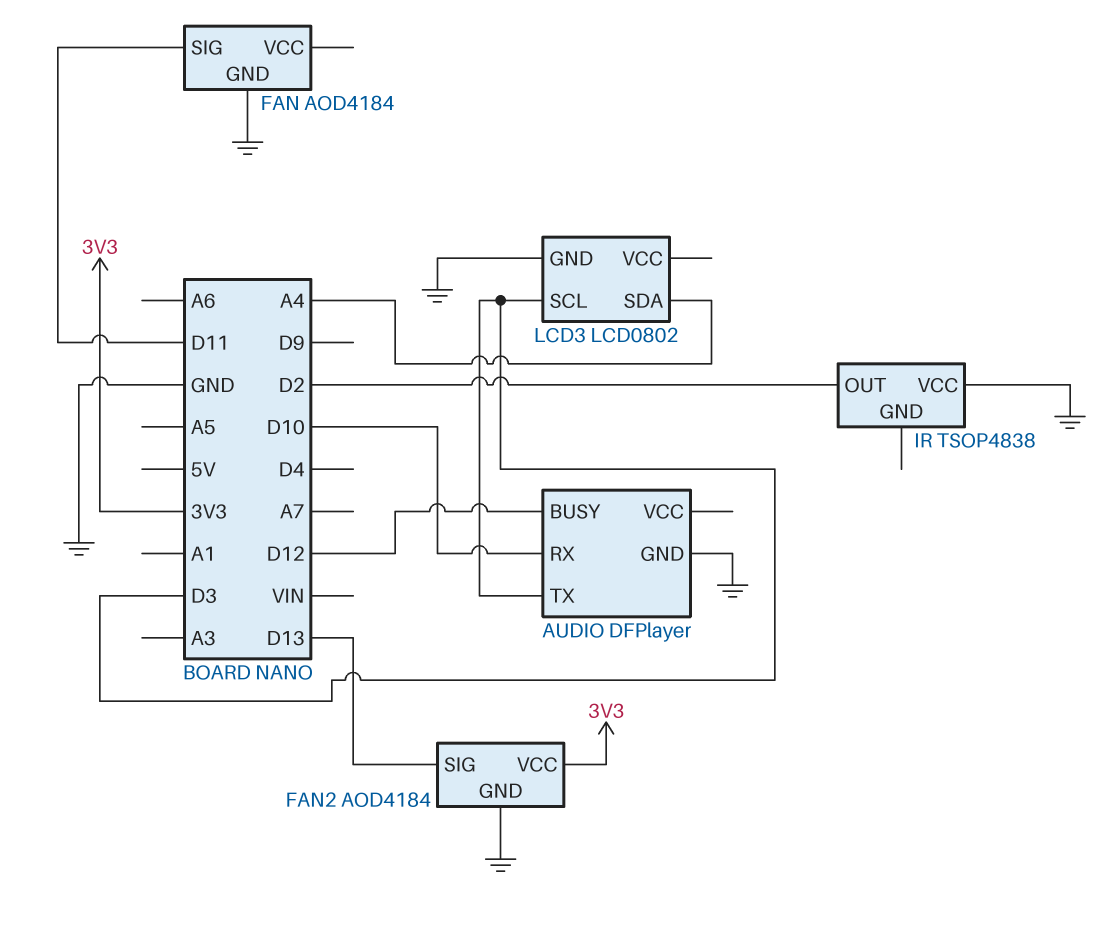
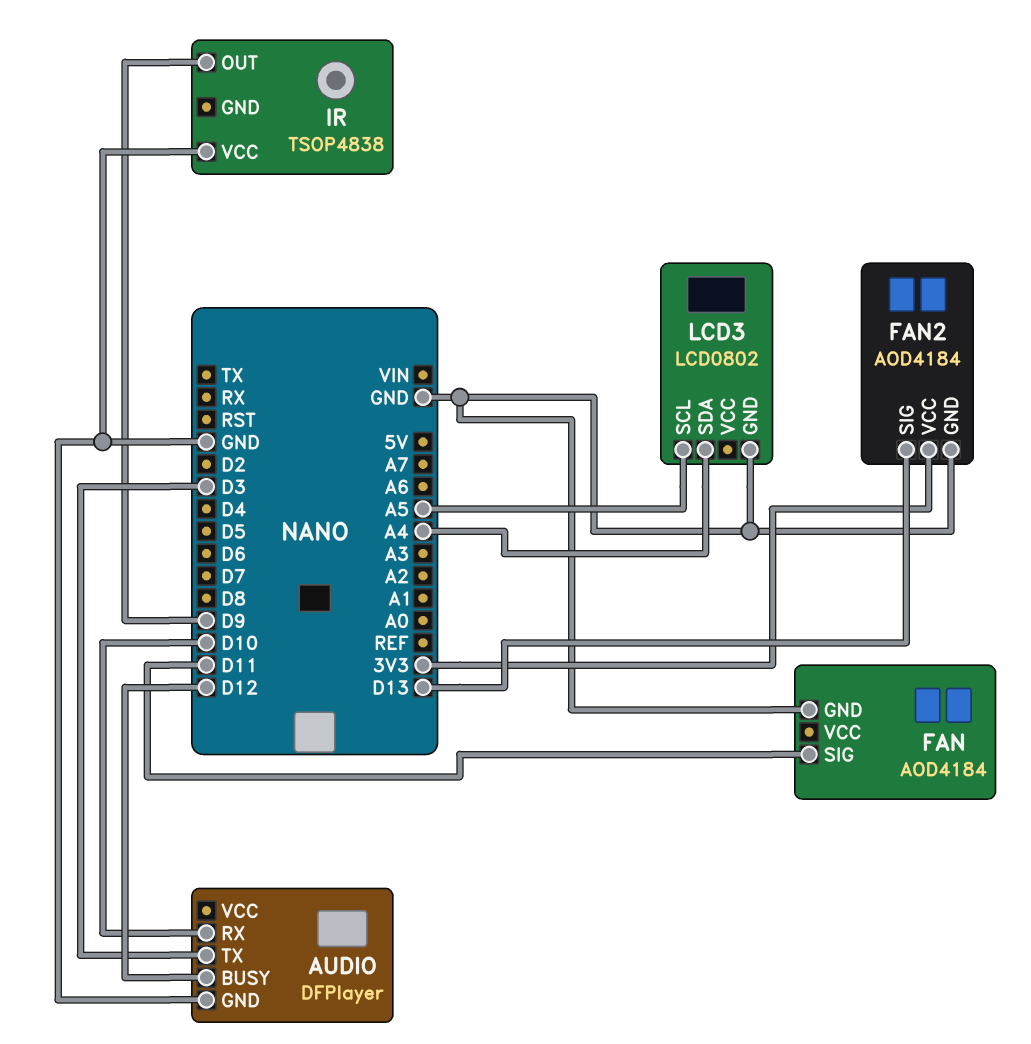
IR pin OUT: D2 -> D9
LCD3 pin SCL: D3 -> A5

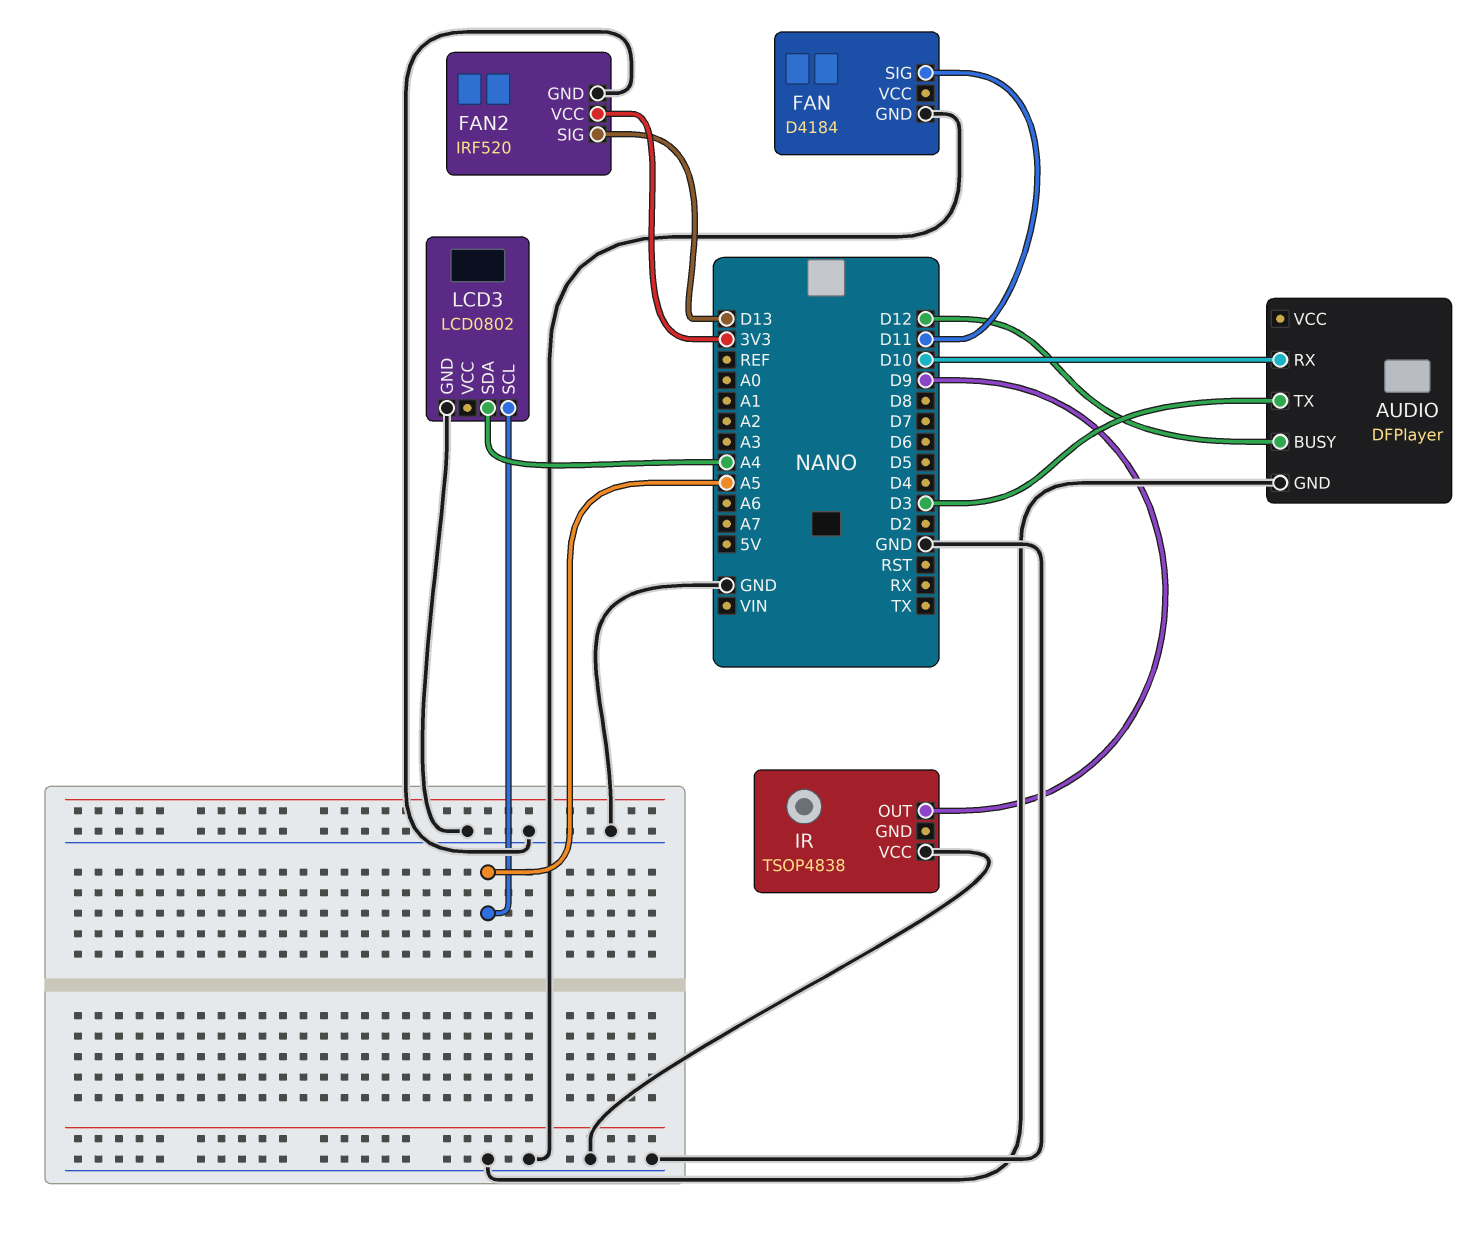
FAN: AOD4184 -> D4184
FAN2: AOD4184 -> IRF520

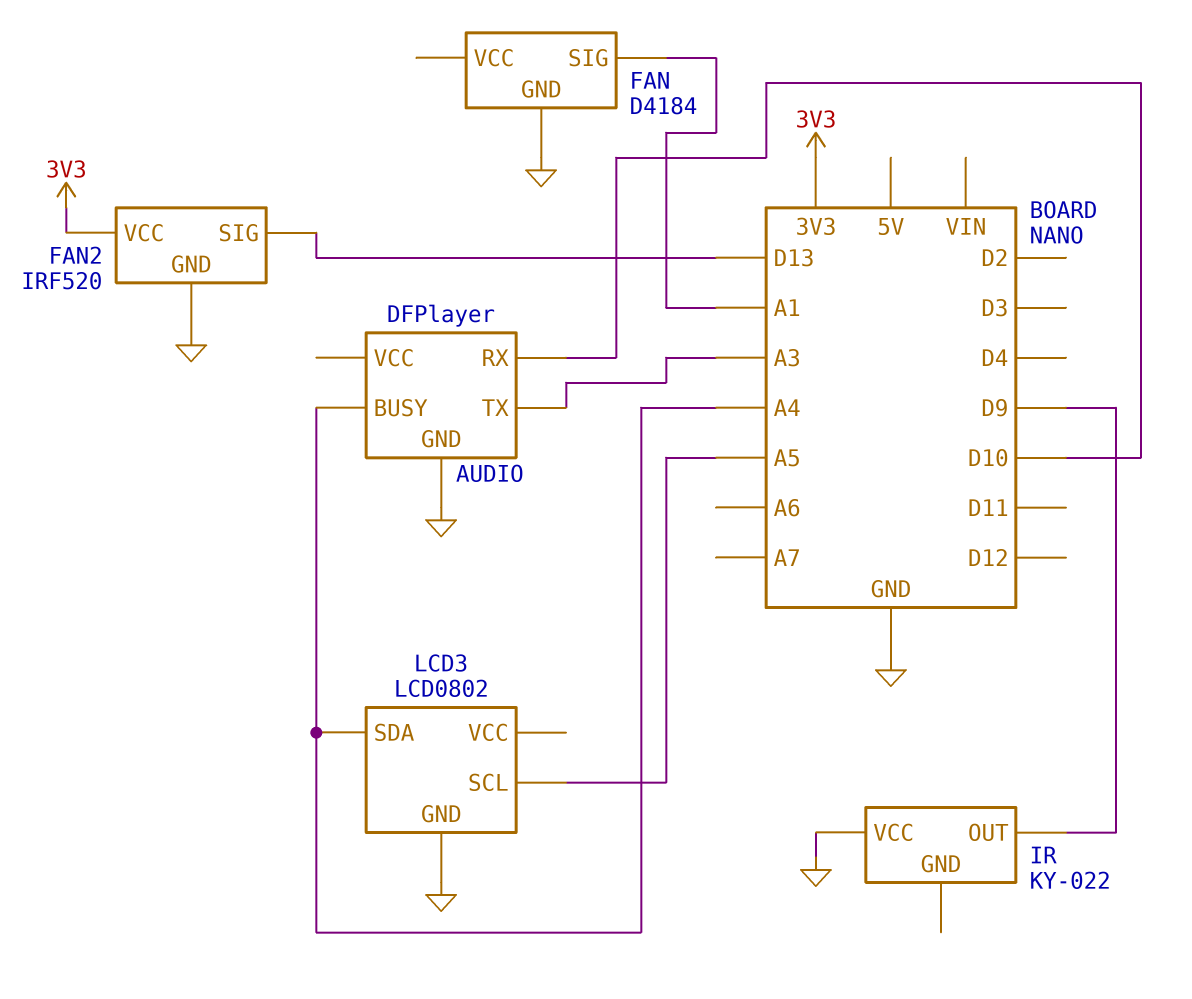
AUDIO pin BUSY: D12 -> A4
AUDIO pin TX: D3 -> A3
FAN pin SIG: D11 -> A1
IR: TSOP4838 -> KY-022

